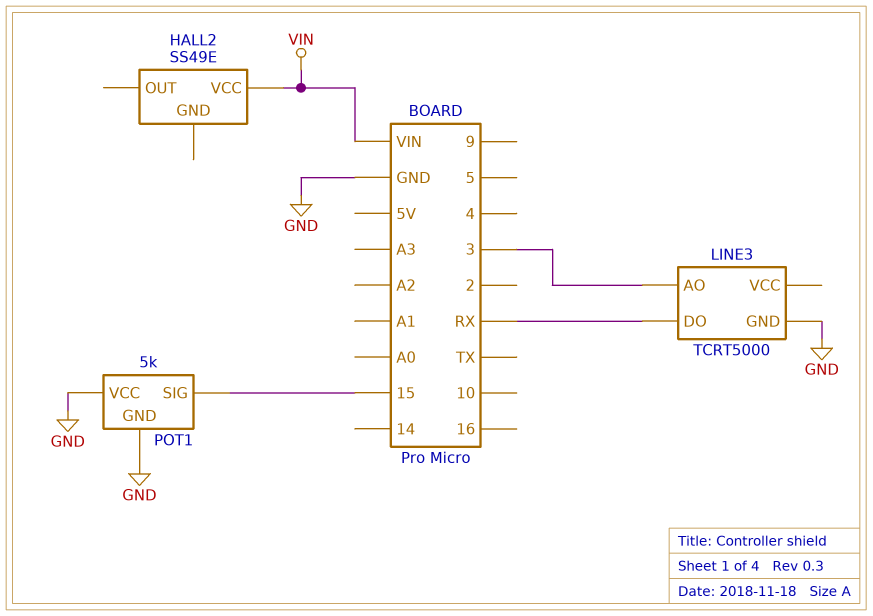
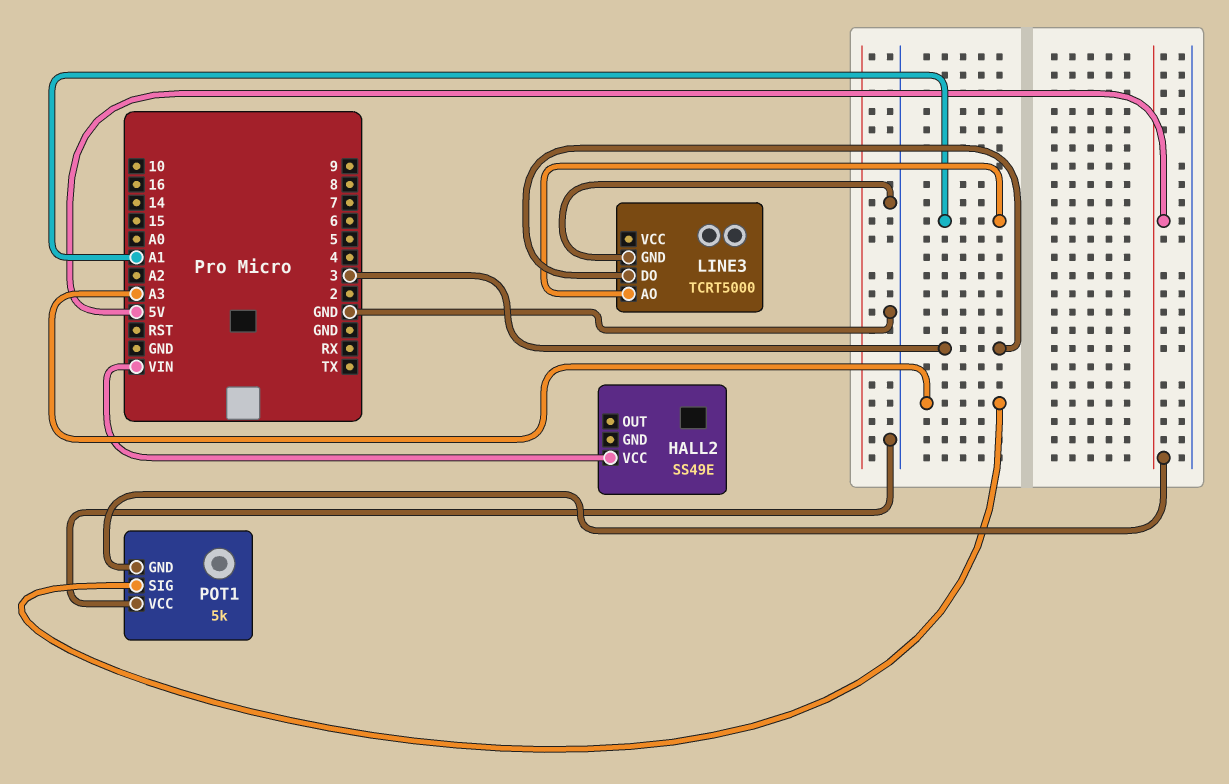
LINE3 pin AO: 3 -> A1
LINE3 pin DO: RX -> 3
POT1 pin GND: GND -> 5V
POT1 pin SIG: 15 -> A3

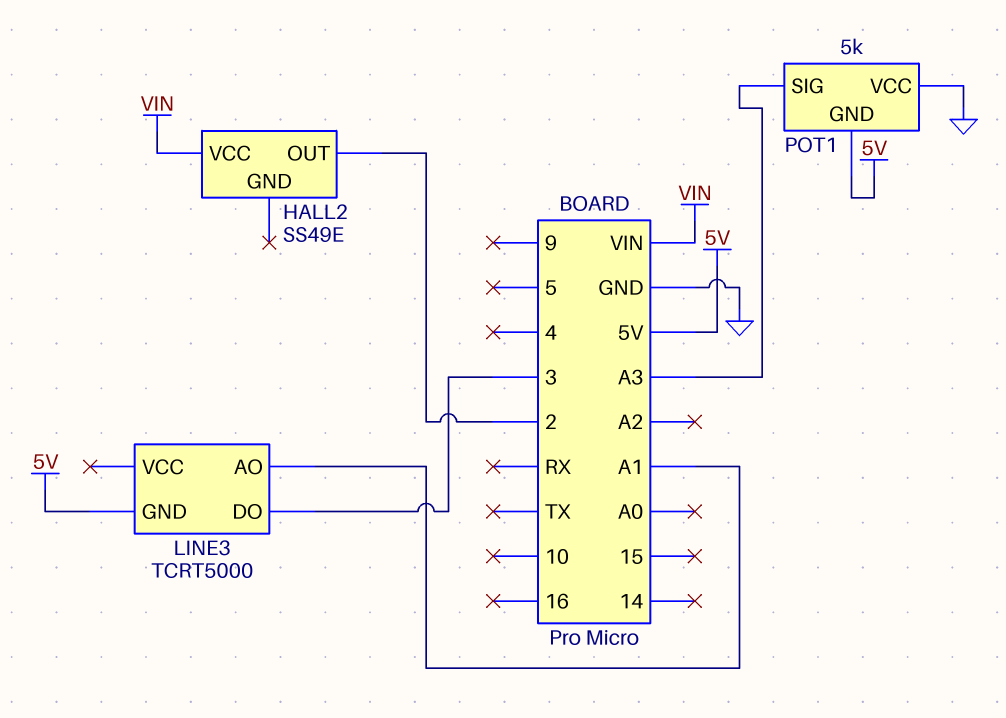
HALL2 pin OUT: none -> 2
LINE3 pin GND: GND -> 5V

